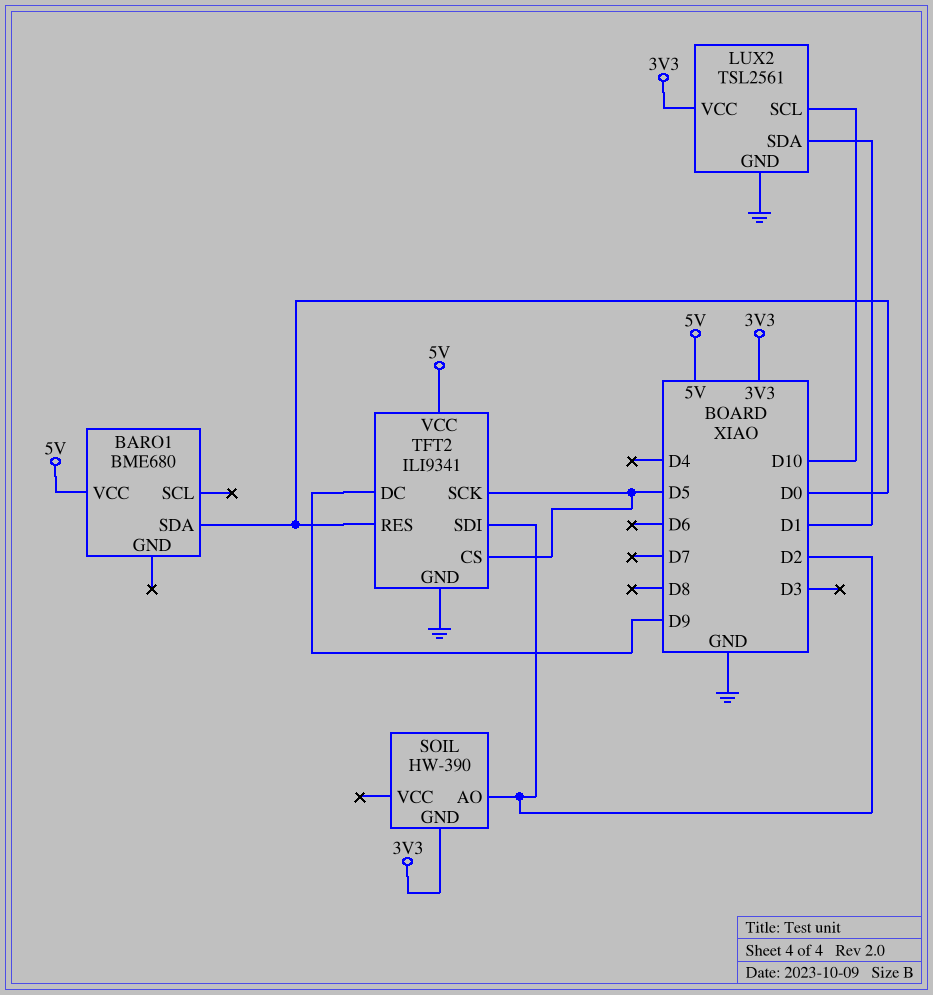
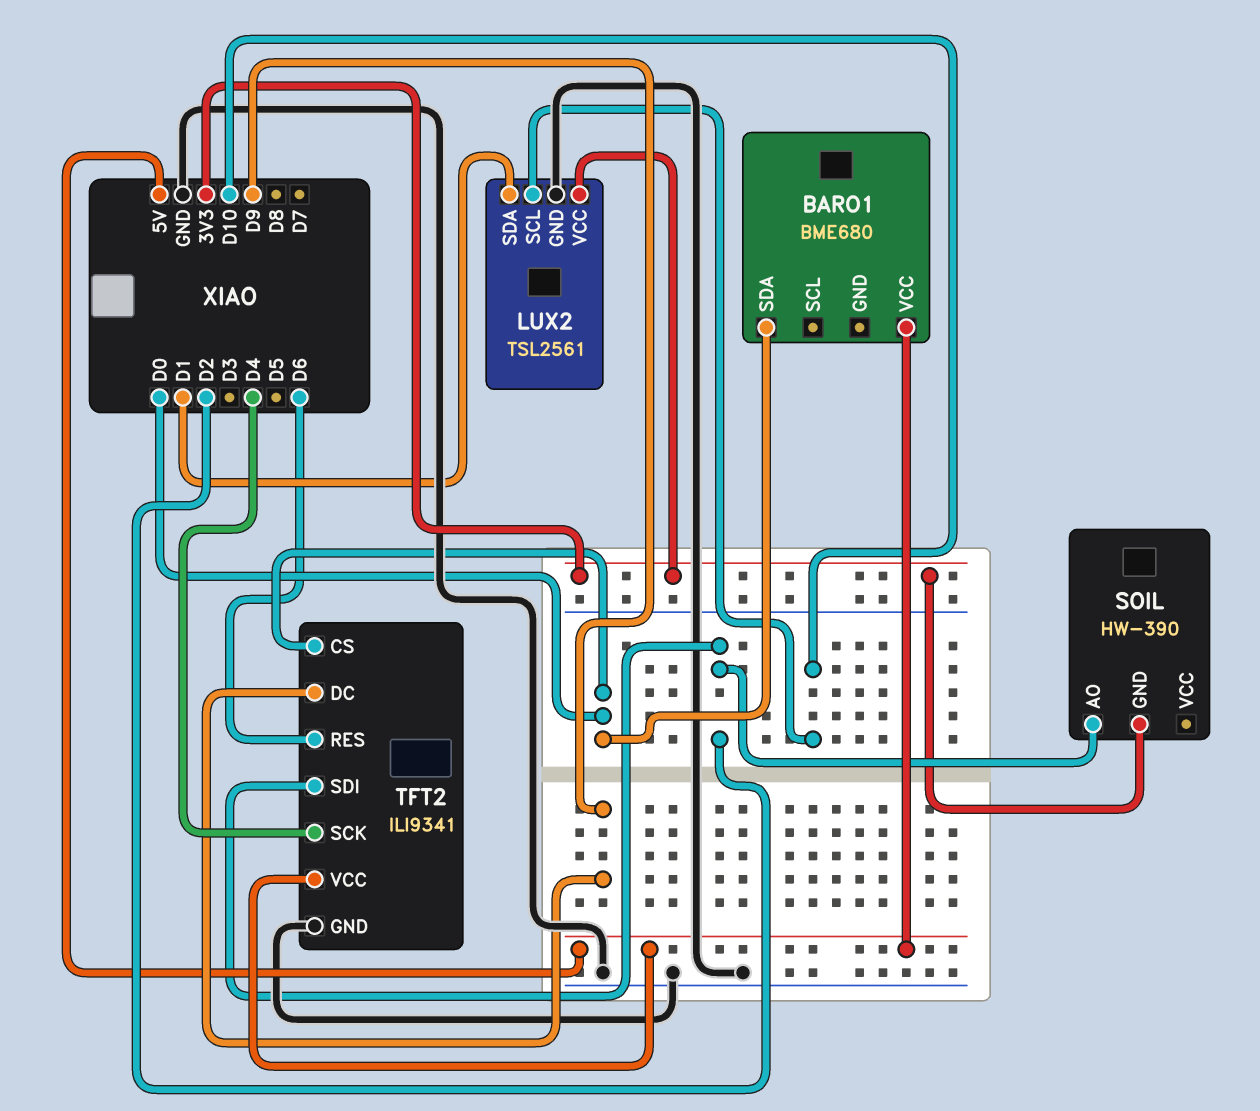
TFT2 pin CS: D5 -> D0
TFT2 pin RES: D0 -> D6
TFT2 pin SCK: D5 -> D4

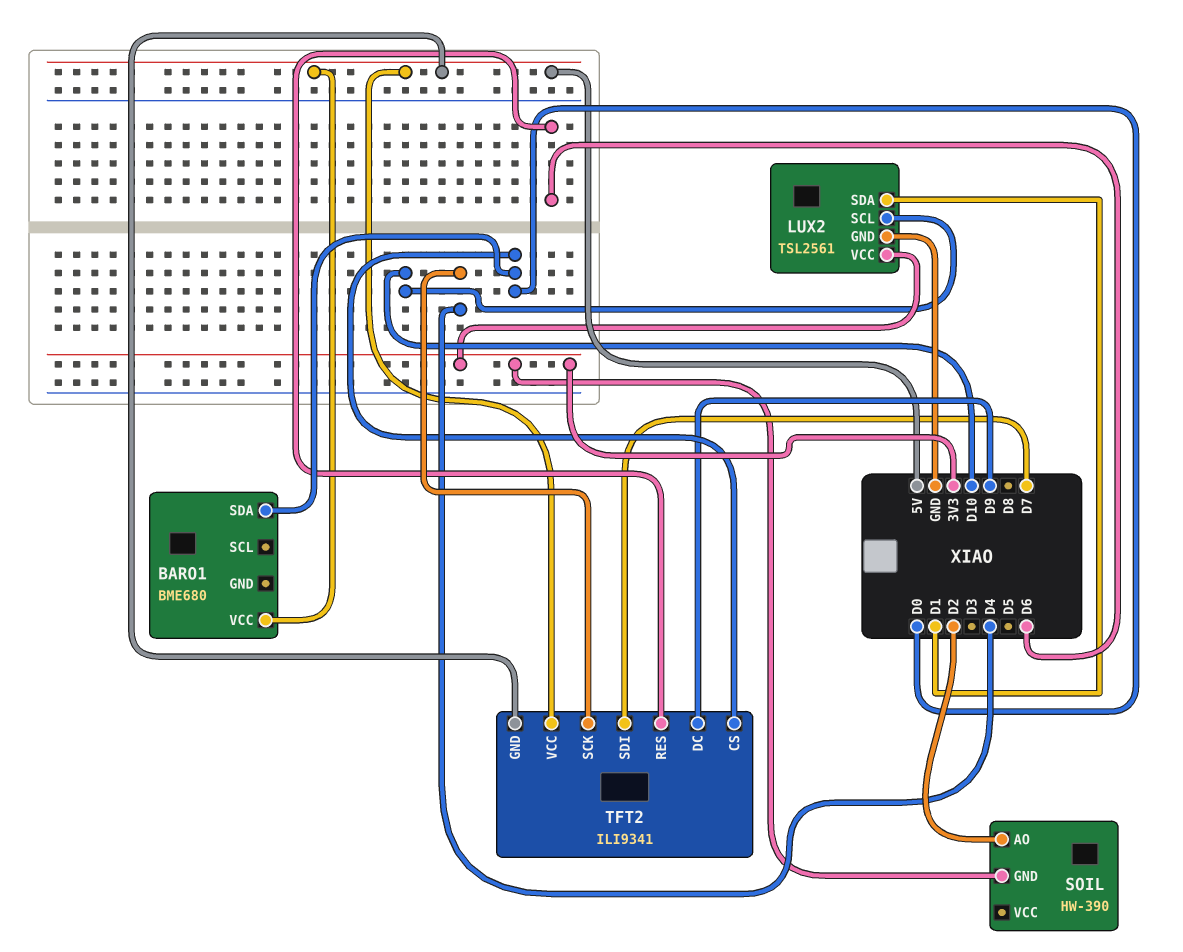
TFT2 pin GND: GND -> 5V
TFT2 pin SDI: D2 -> D7

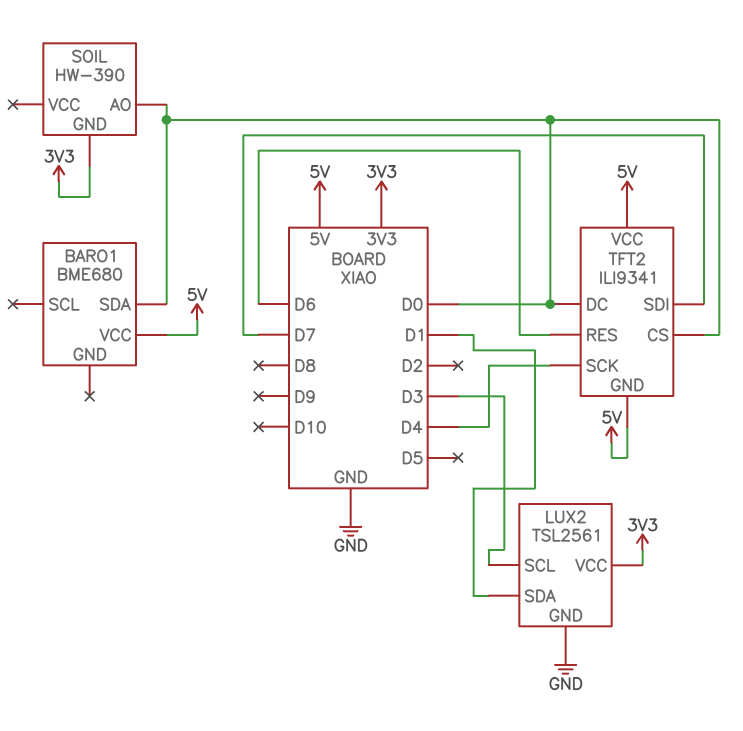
LUX2 pin SCL: D10 -> D3
SOIL pin AO: D2 -> D0
TFT2 pin DC: D9 -> D0

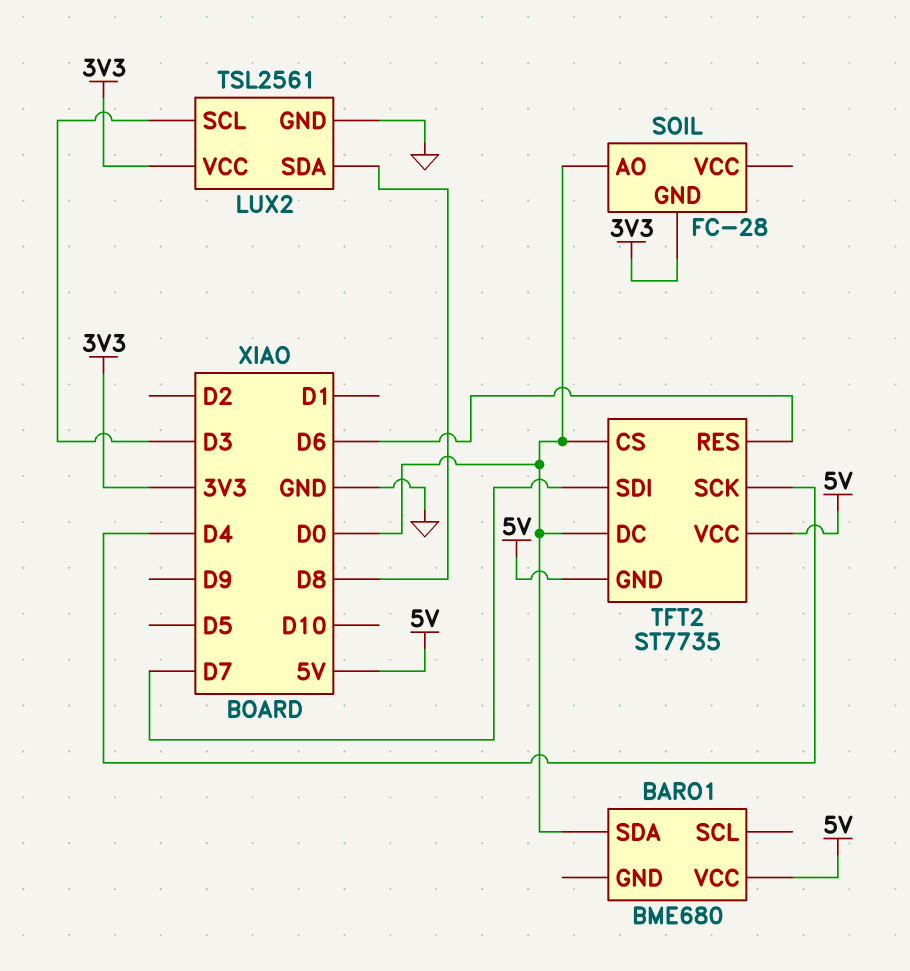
LUX2 pin SDA: D1 -> D8
SOIL: HW-390 -> FC-28
TFT2: ILI9341 -> ST7735

